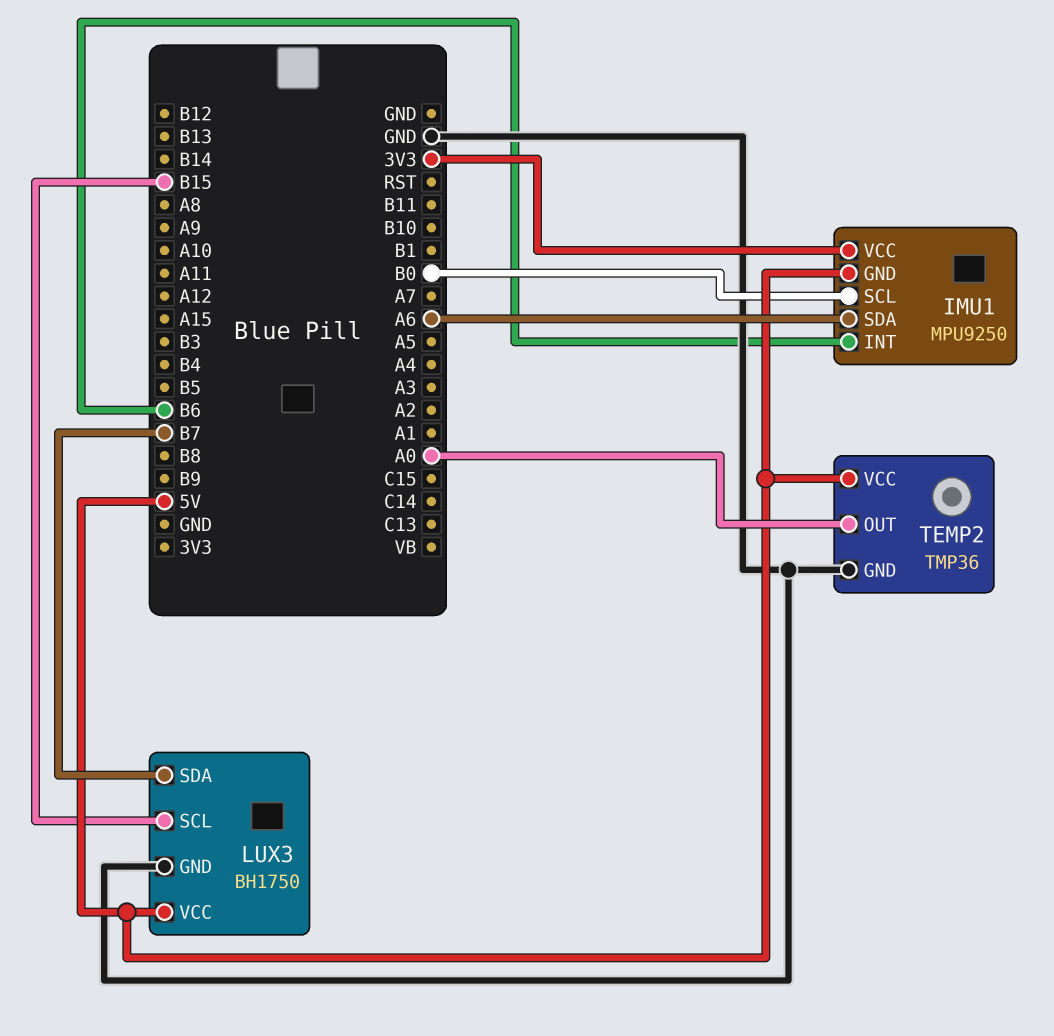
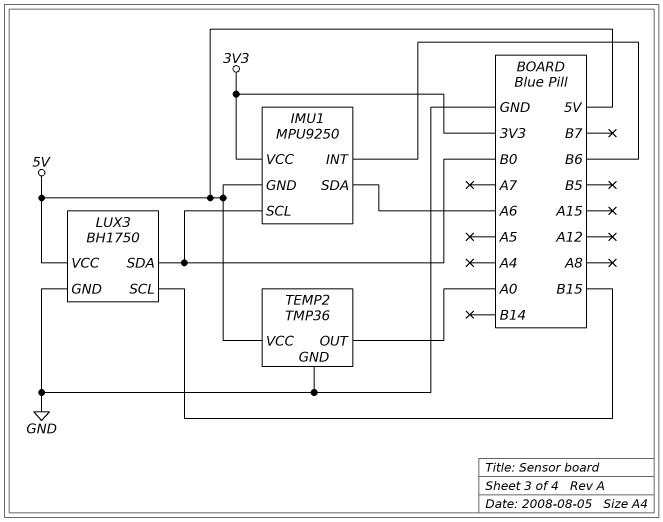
LUX3 pin SDA: B7 -> B0

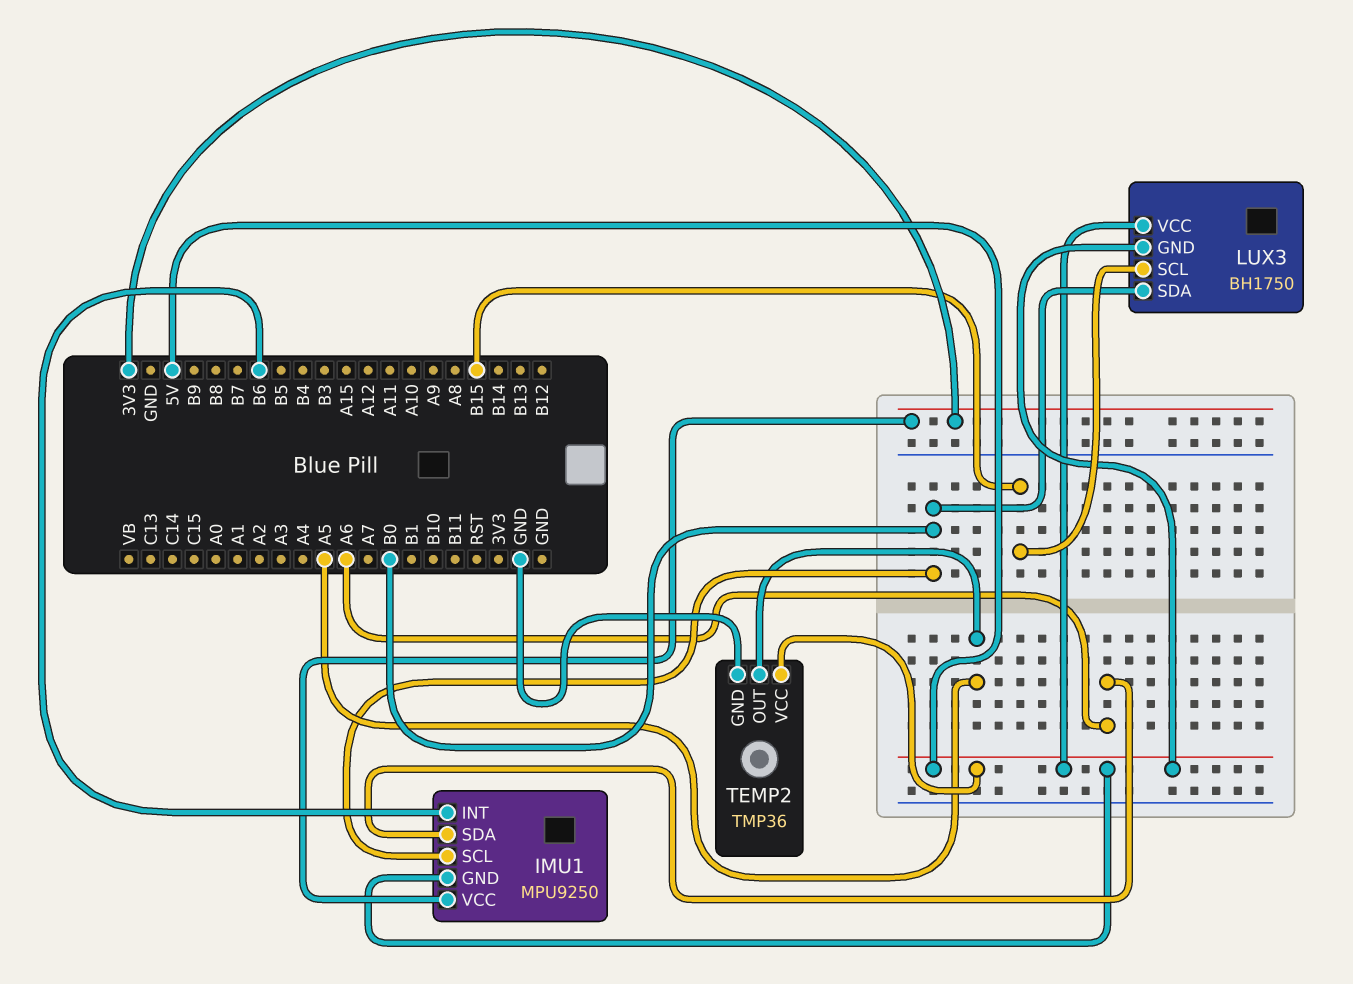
LUX3 pin GND: GND -> 5V
TEMP2 pin OUT: A0 -> A5

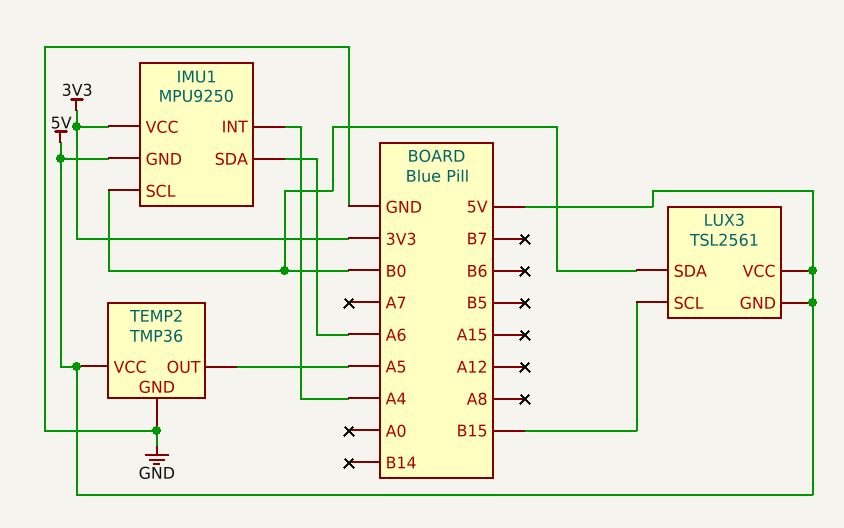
IMU1 pin INT: B6 -> A4
LUX3: BH1750 -> TSL2561

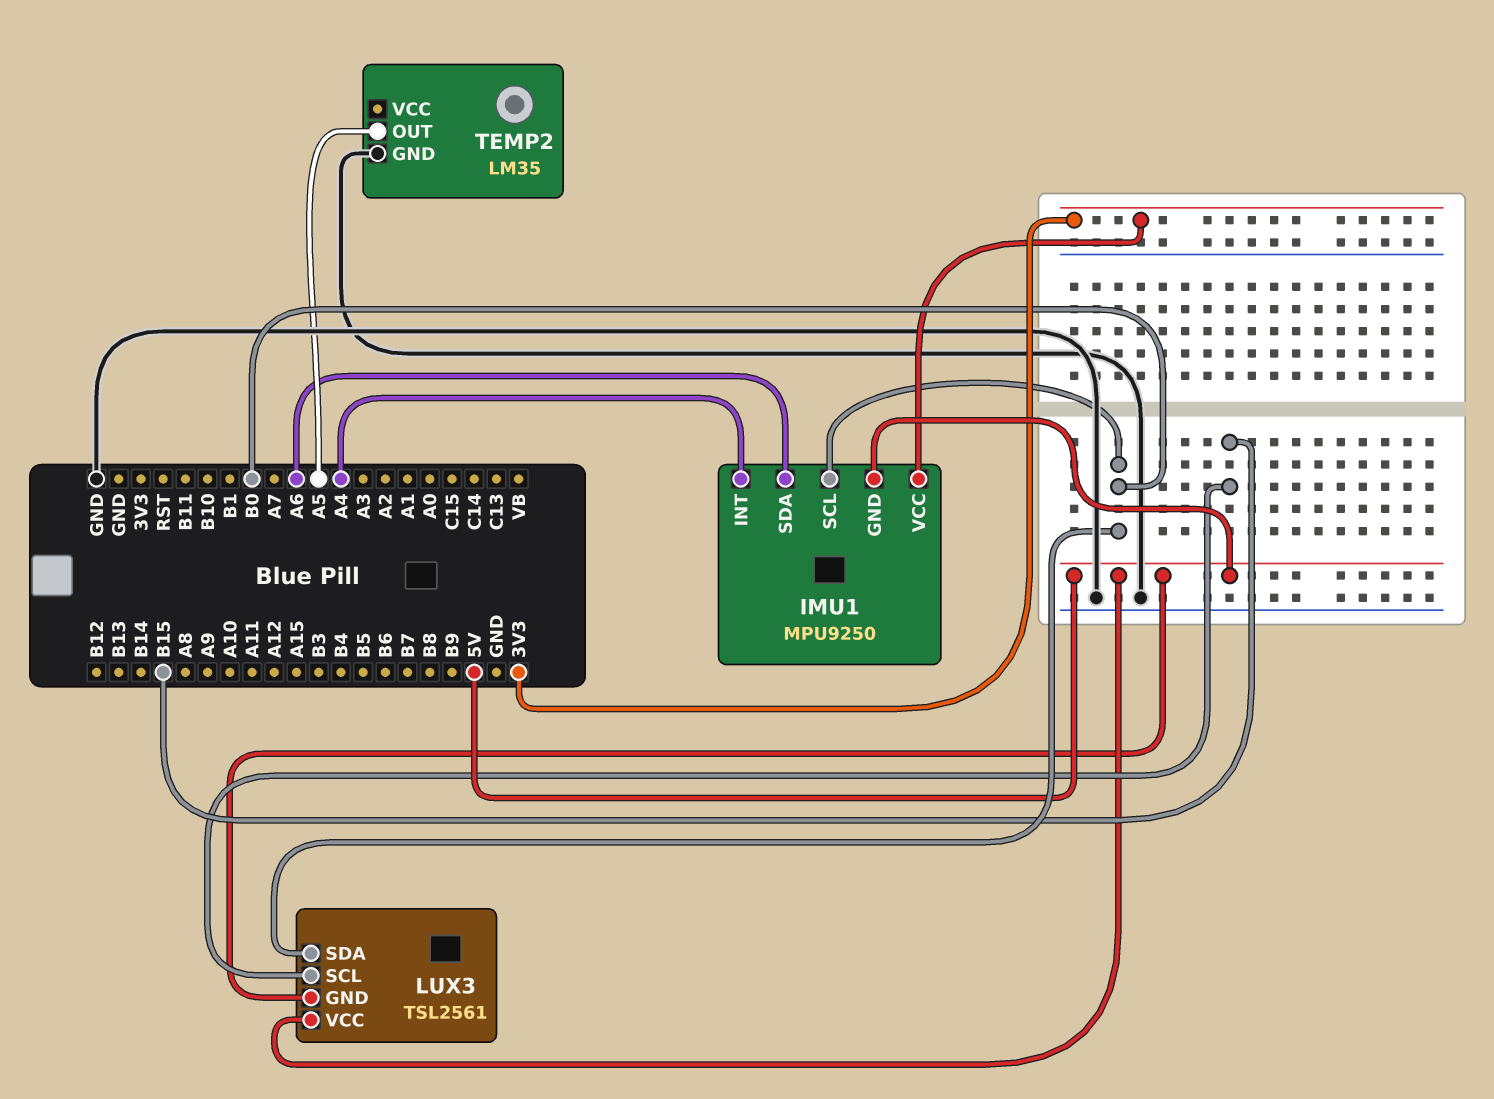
TEMP2: TMP36 -> LM35
TEMP2 pin VCC: 5V -> none

